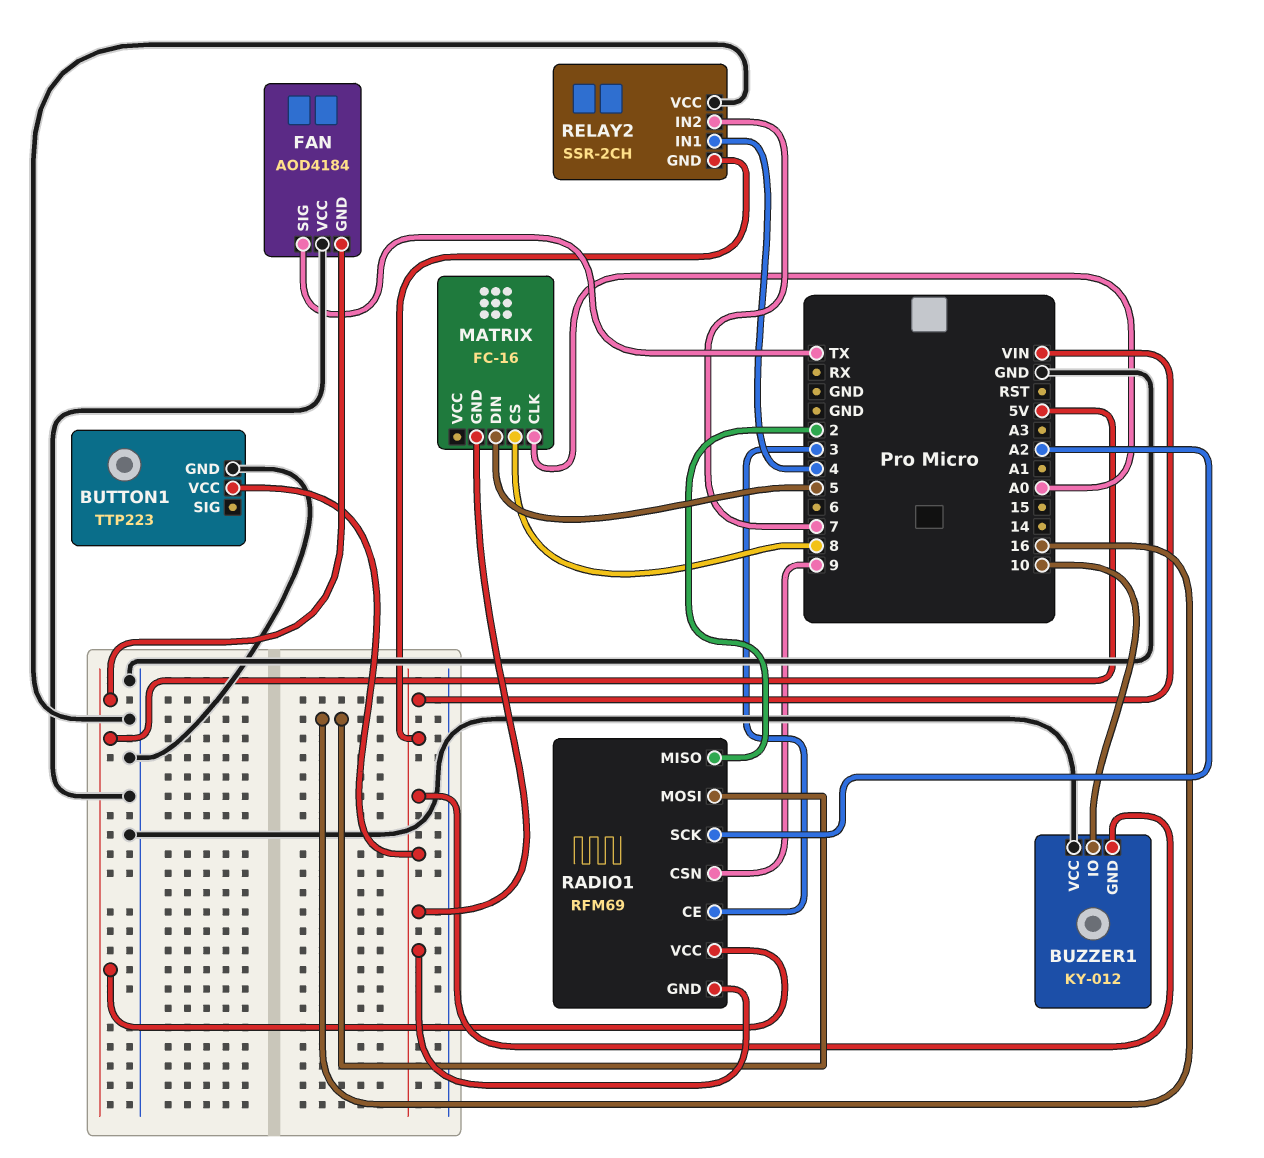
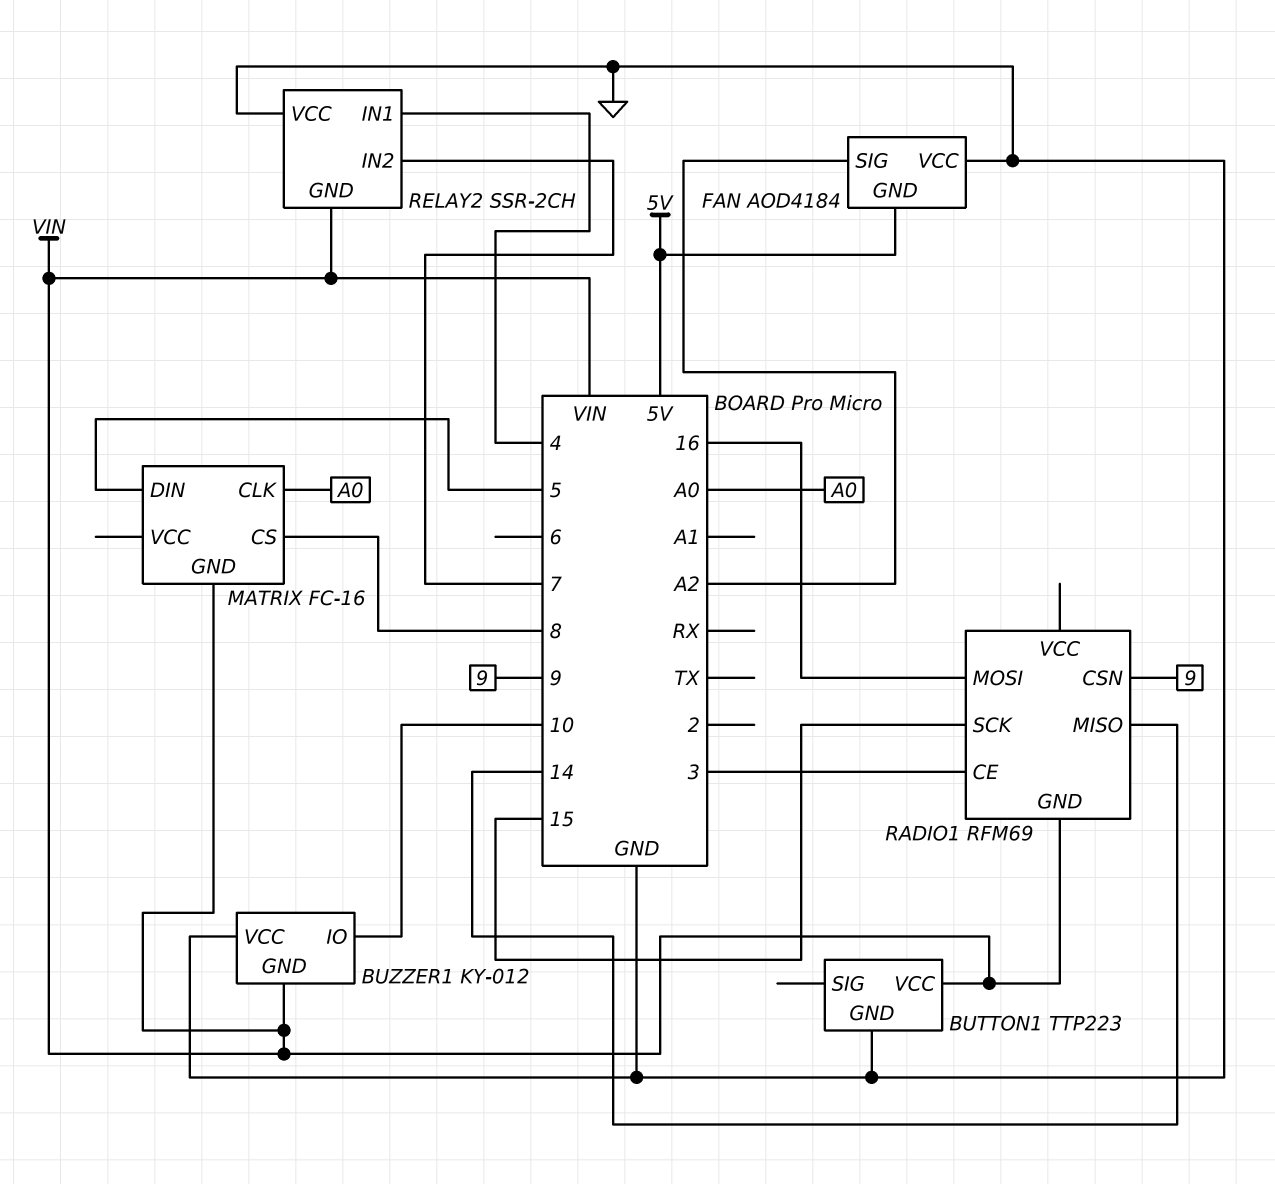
FAN pin SIG: TX -> A2
RADIO1 pin MISO: 2 -> 14
RADIO1 pin SCK: A2 -> 15
RADIO1 pin VCC: 5V -> none

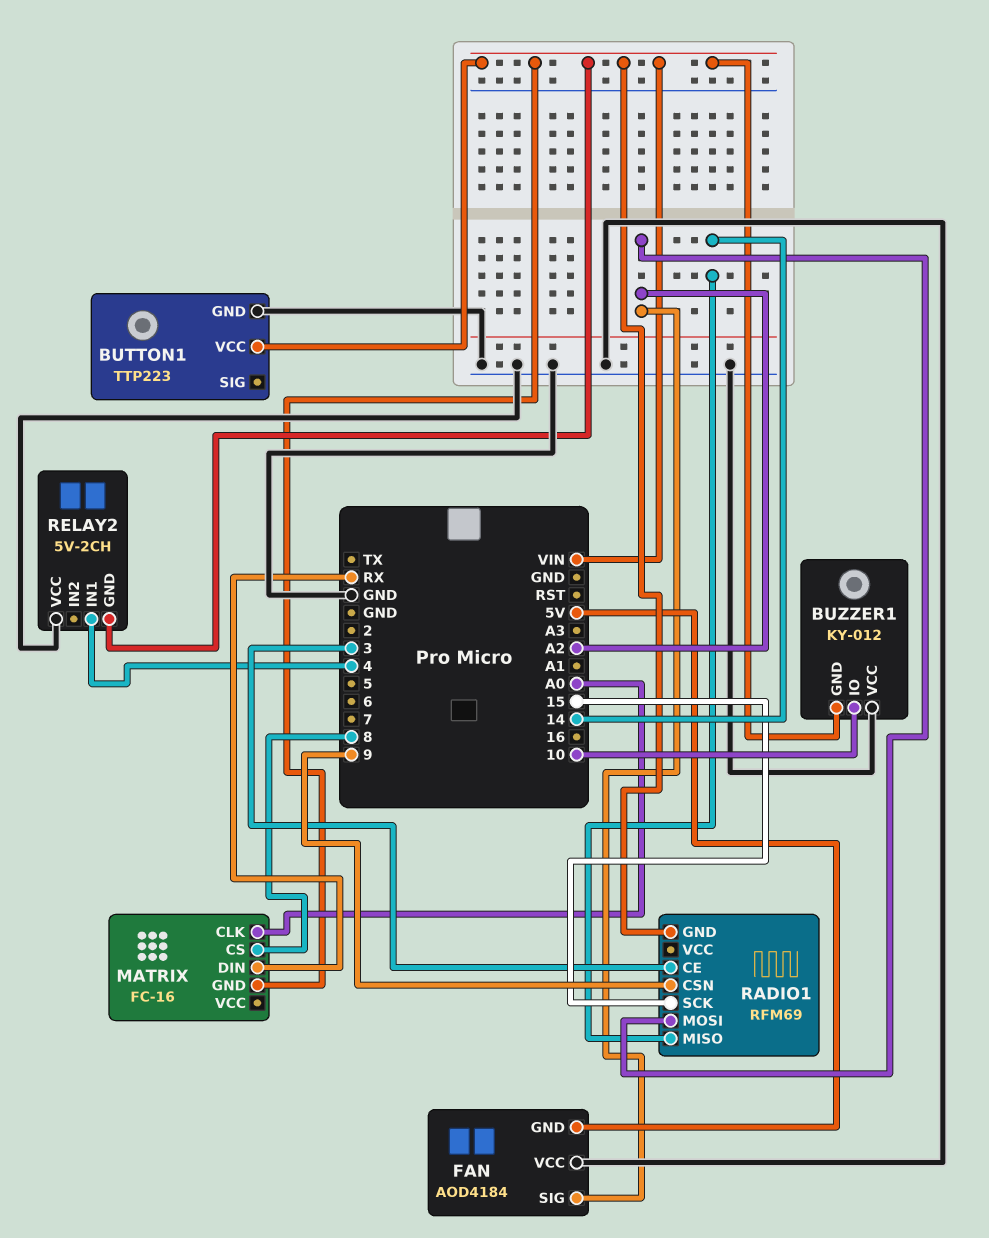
MATRIX pin DIN: 5 -> RX
RADIO1 pin MOSI: 16 -> A2
RELAY2: SSR-2CH -> 5V-2CH
RELAY2 pin IN2: 7 -> none

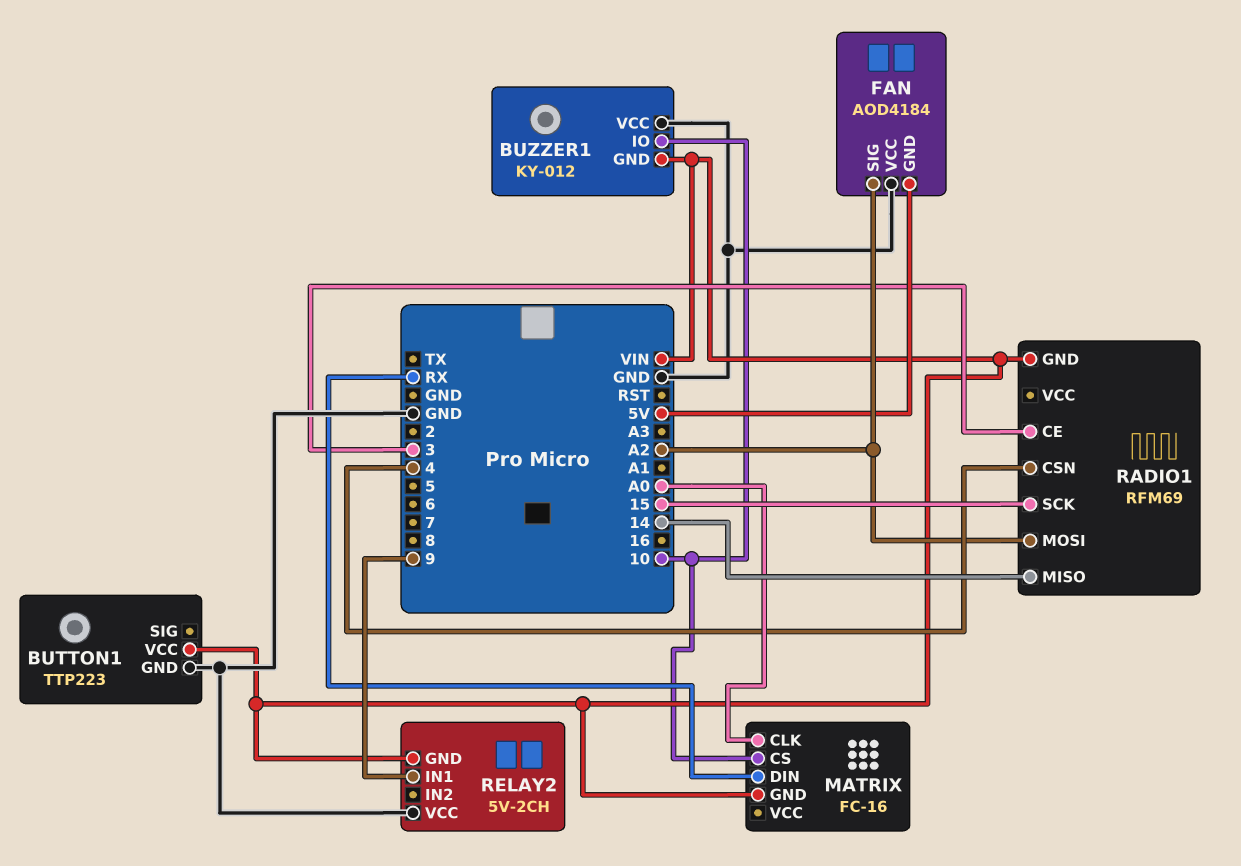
MATRIX pin CS: 8 -> 10
RADIO1 pin CSN: 9 -> 4
RELAY2 pin IN1: 4 -> 9

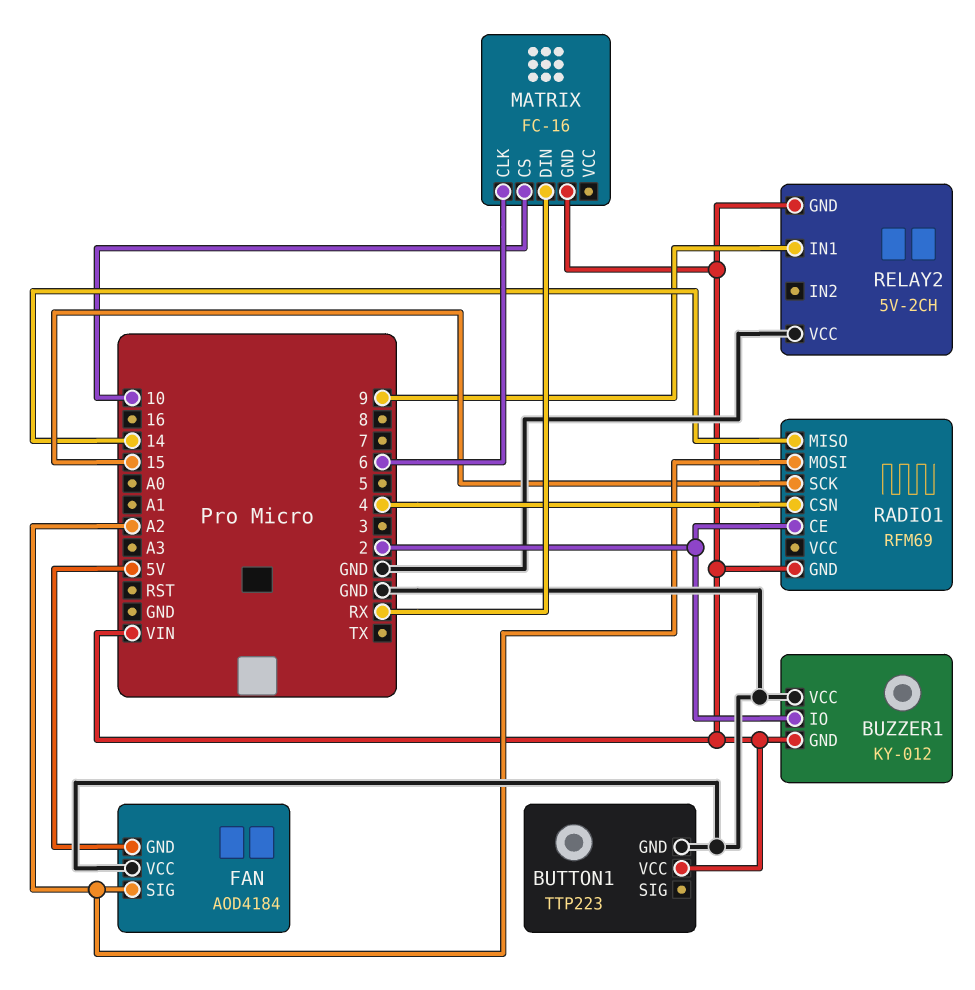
BUZZER1 pin IO: 10 -> 2
MATRIX pin CLK: A0 -> 6
RADIO1 pin CE: 3 -> 2

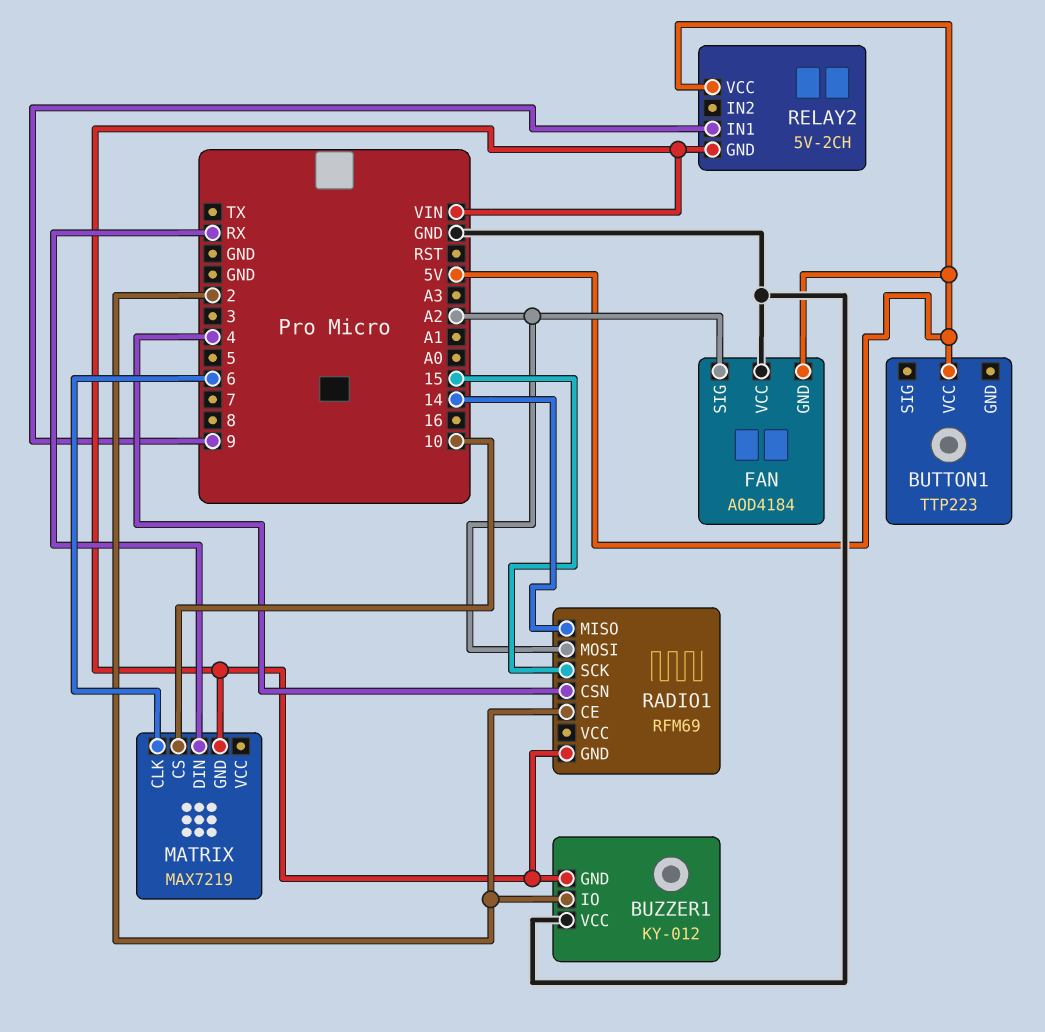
BUTTON1 pin GND: GND -> none
BUTTON1 pin VCC: VIN -> 5V
MATRIX: FC-16 -> MAX7219
RELAY2 pin VCC: GND -> 5V

